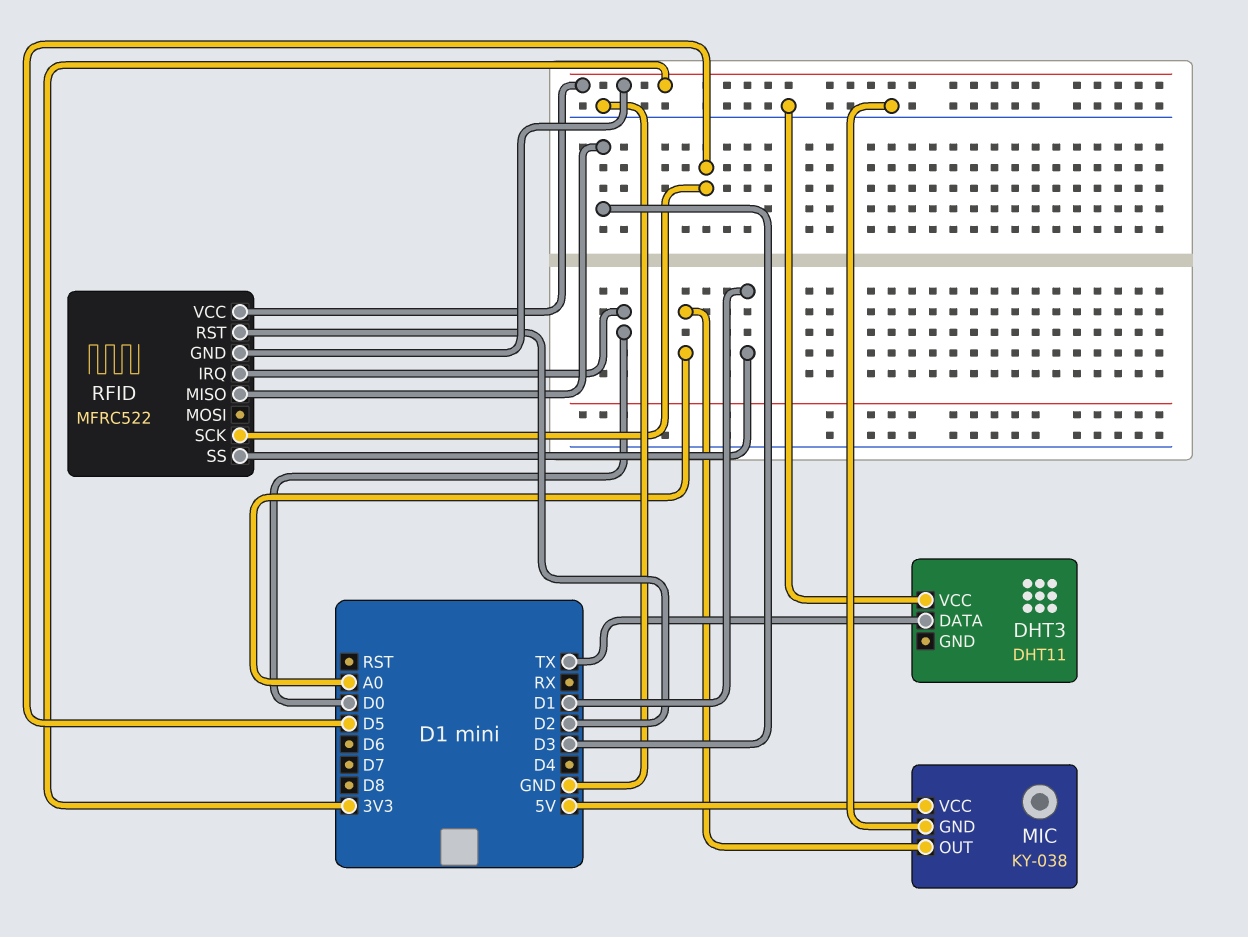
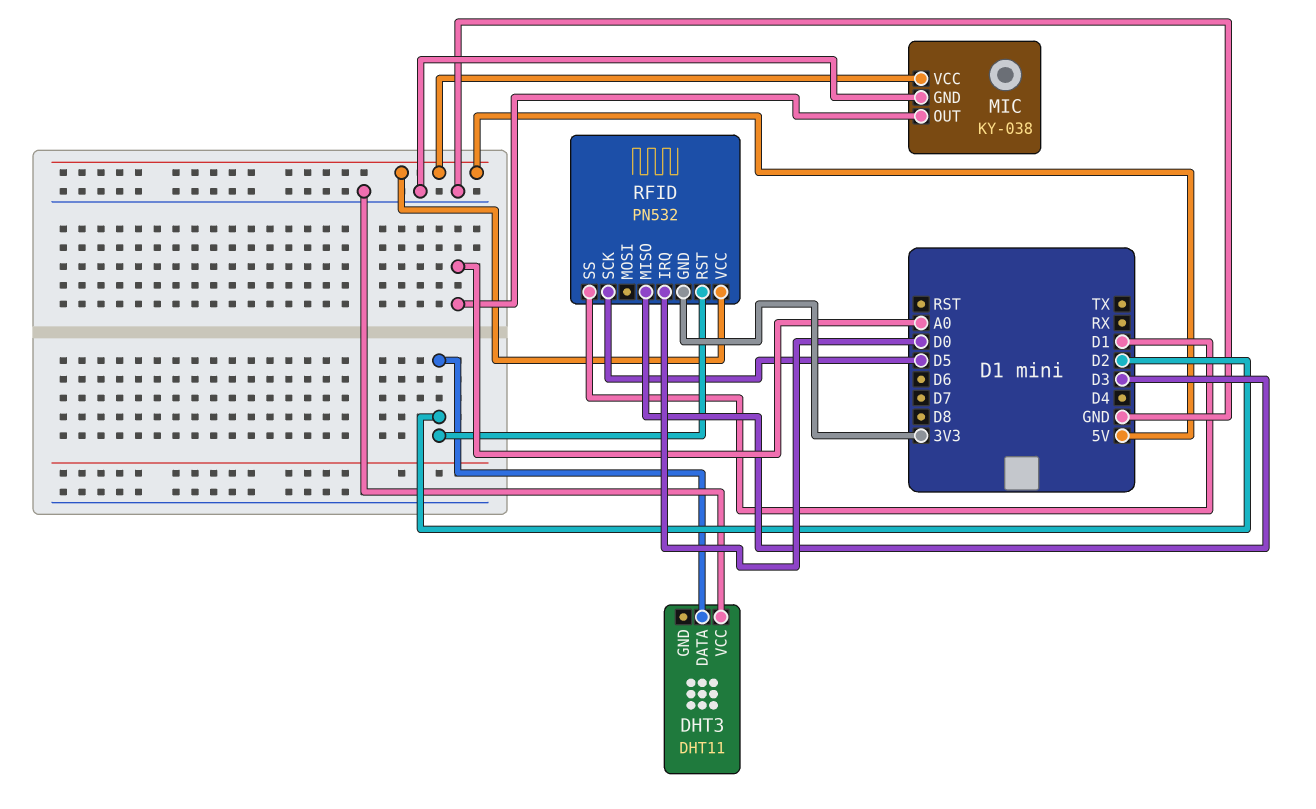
DHT3 pin DATA: TX -> D2
RFID: MFRC522 -> PN532
RFID pin VCC: 3V3 -> 5V

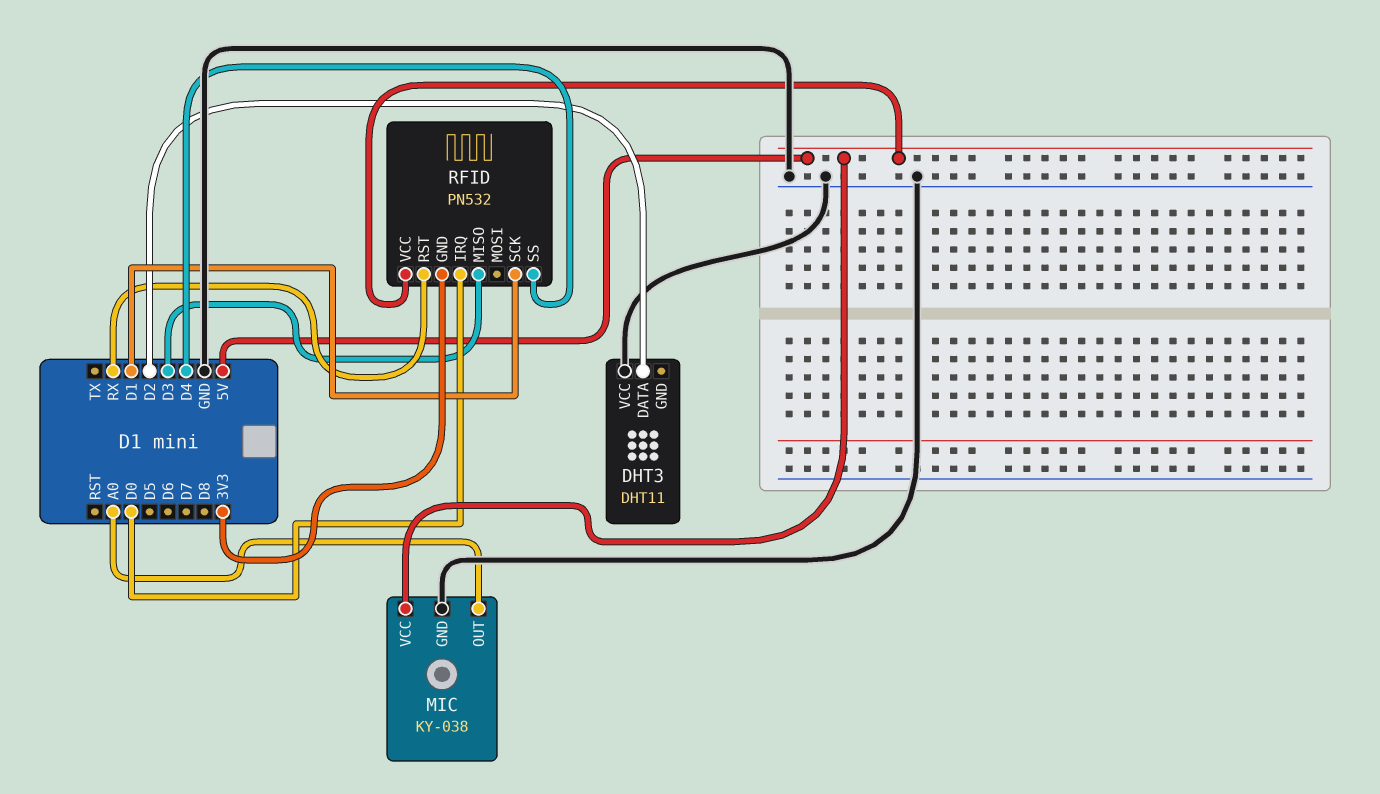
RFID pin RST: D2 -> RX
RFID pin SCK: D5 -> D1
RFID pin SS: D1 -> D4

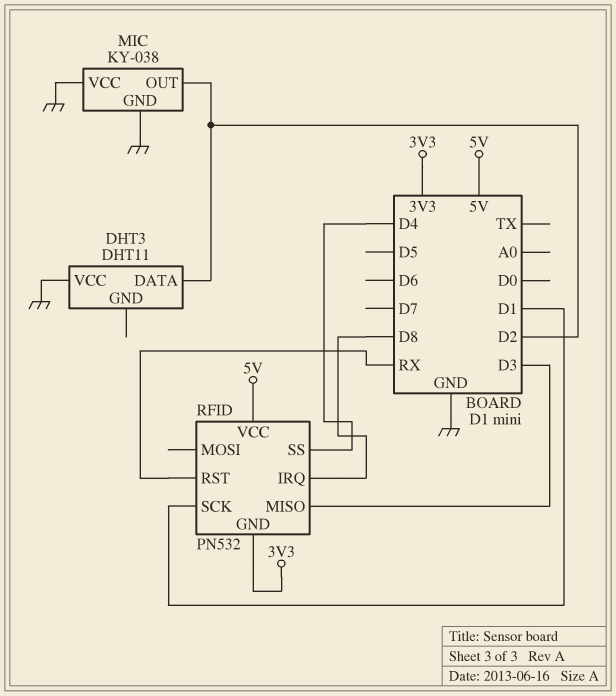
MIC pin OUT: A0 -> D2
MIC pin VCC: 5V -> GND
RFID pin IRQ: D0 -> D8

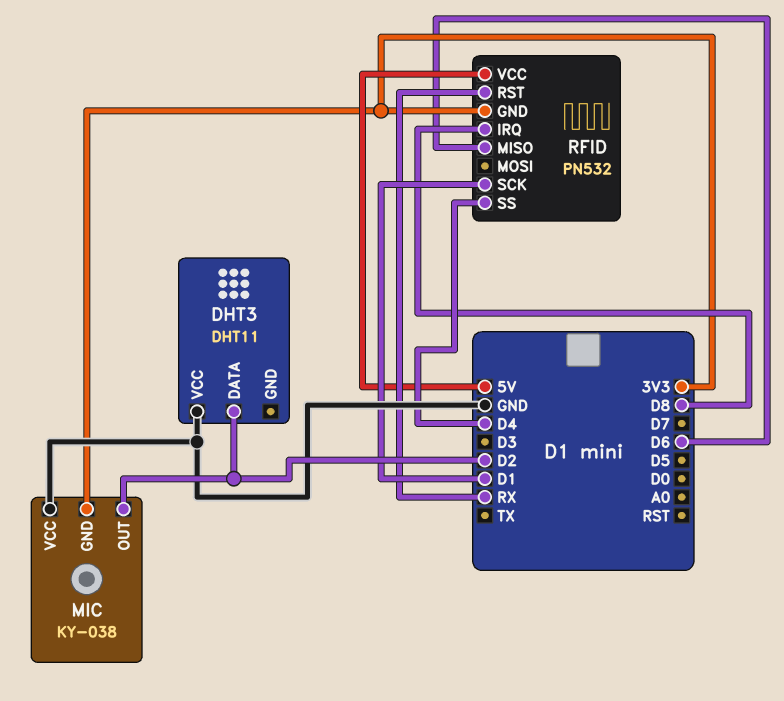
MIC pin GND: GND -> 3V3
RFID pin MISO: D3 -> D6

